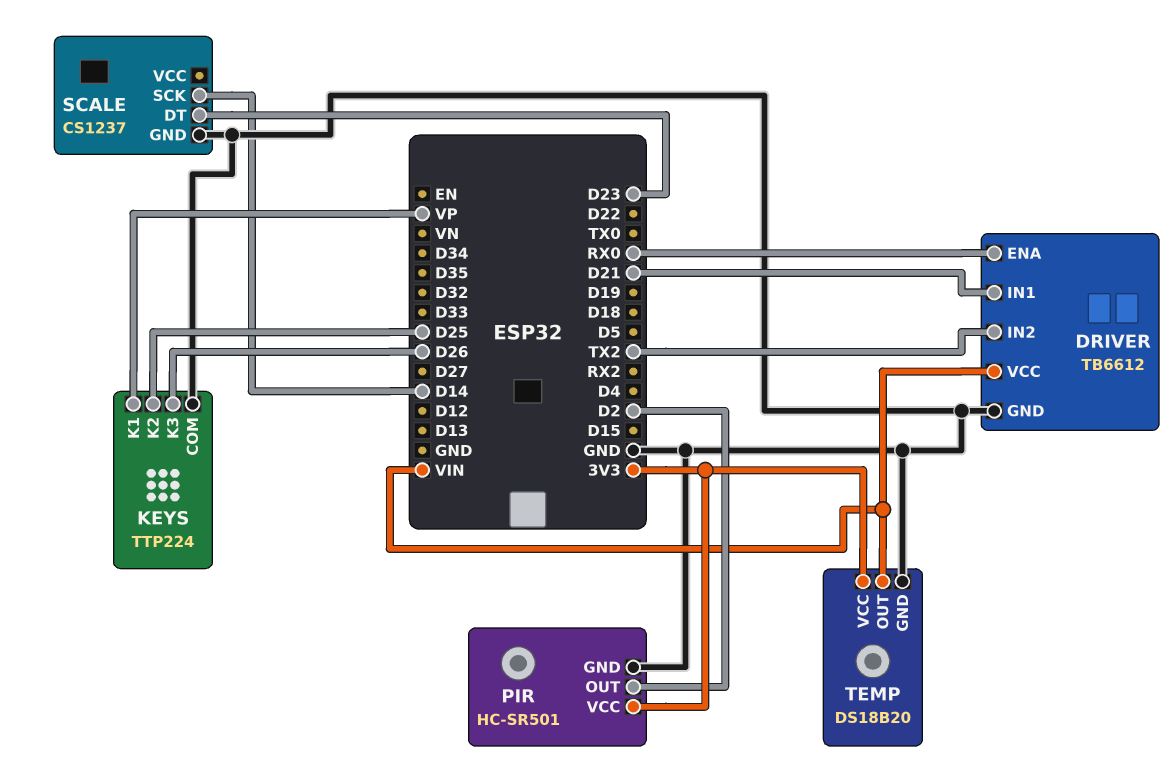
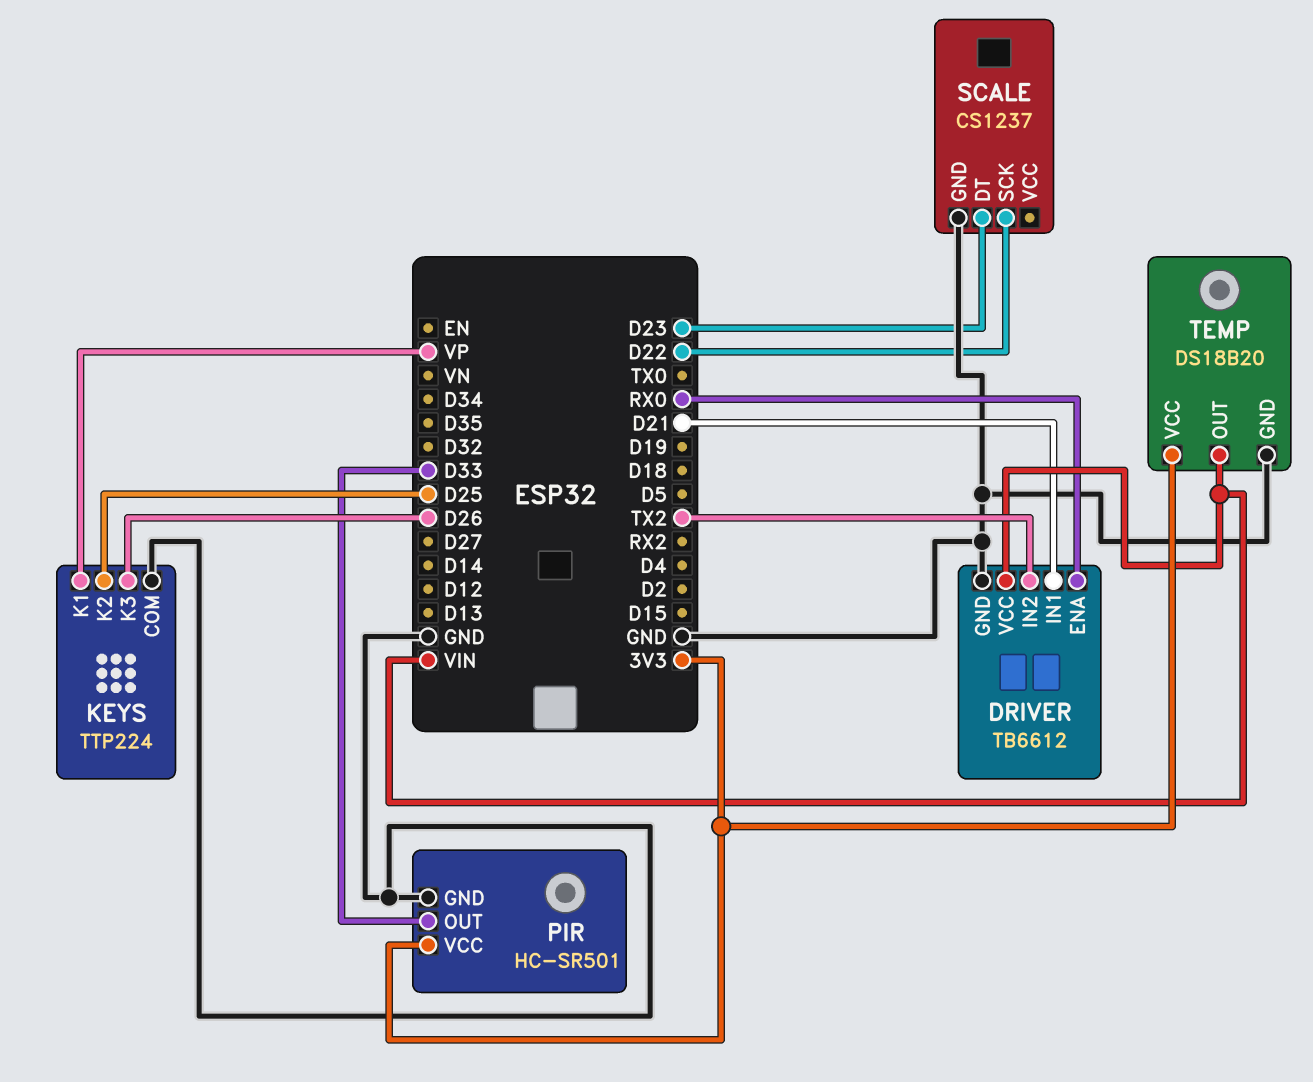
PIR pin OUT: D2 -> D33
SCALE pin SCK: D14 -> D22

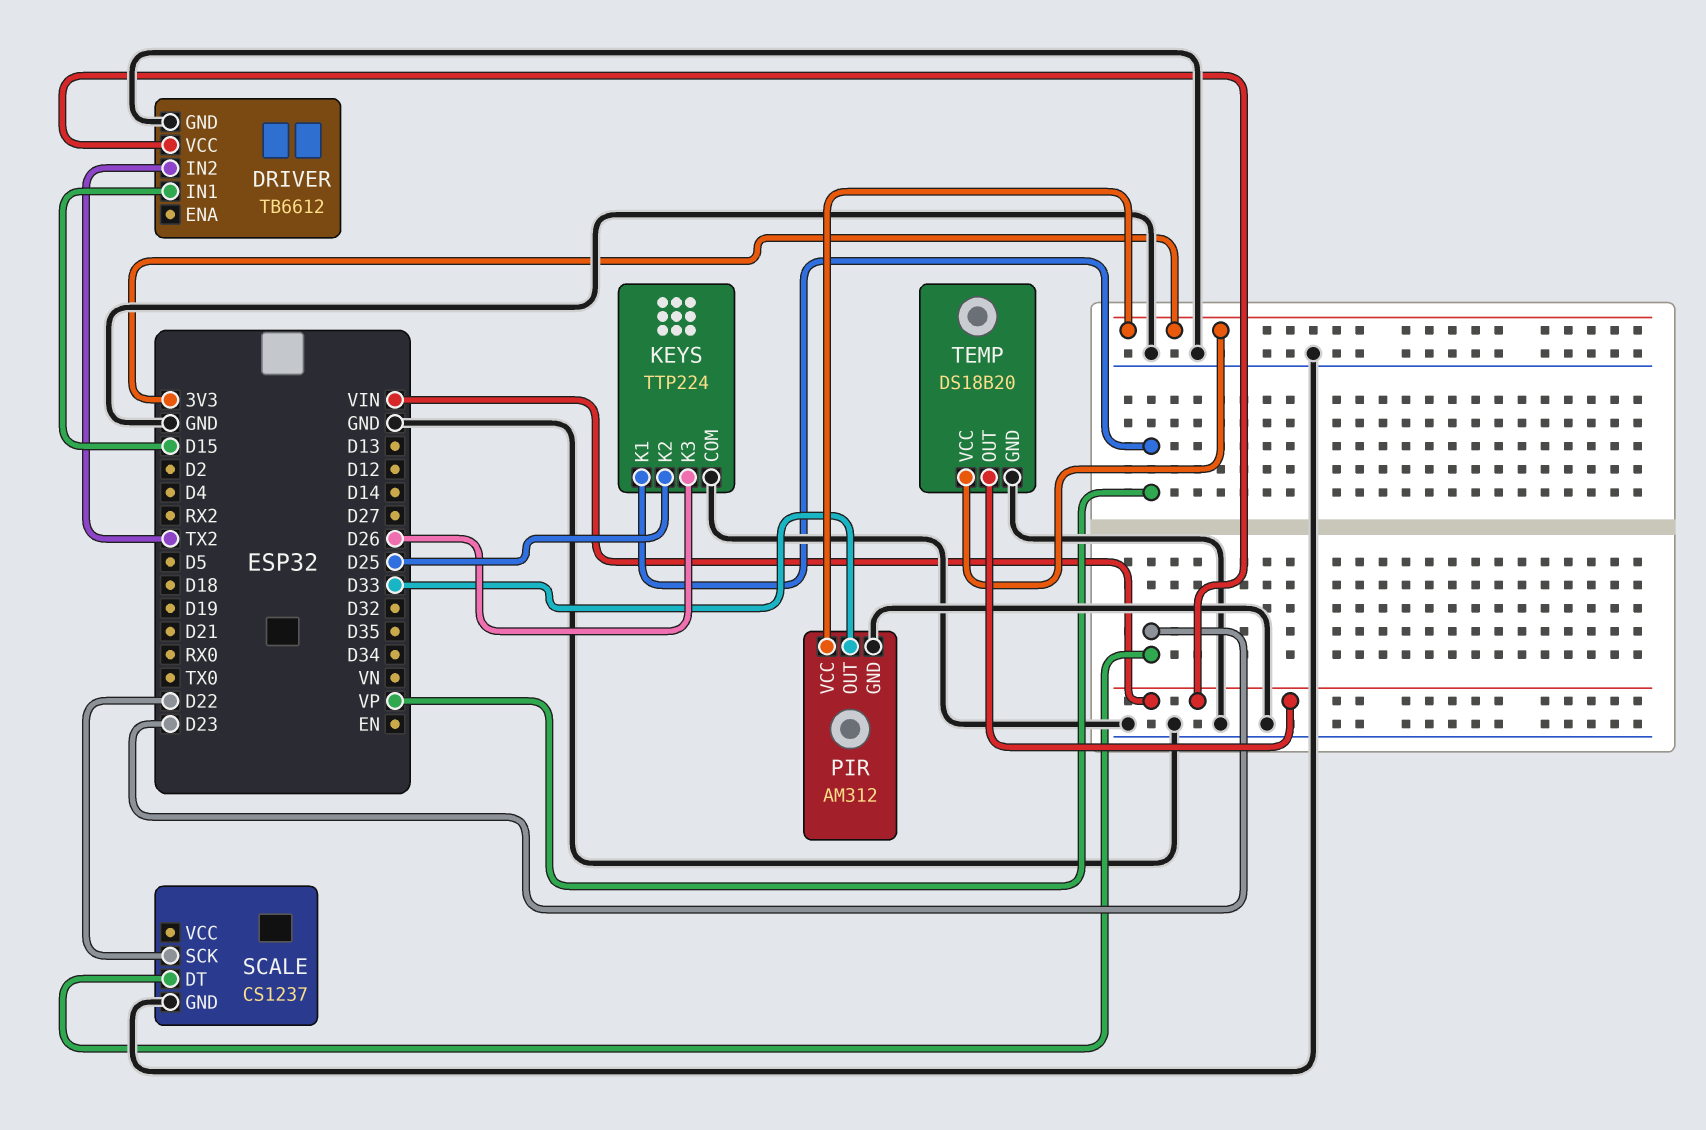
DRIVER pin ENA: RX0 -> none
DRIVER pin IN1: D21 -> D15
PIR: HC-SR501 -> AM312

